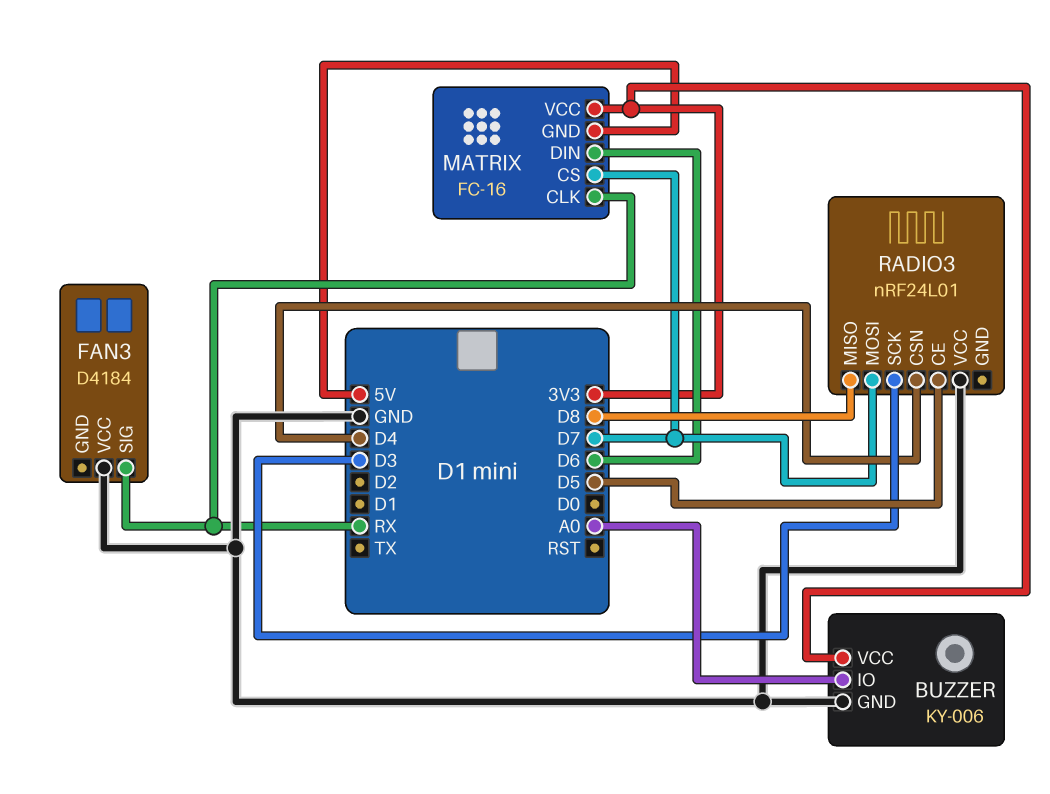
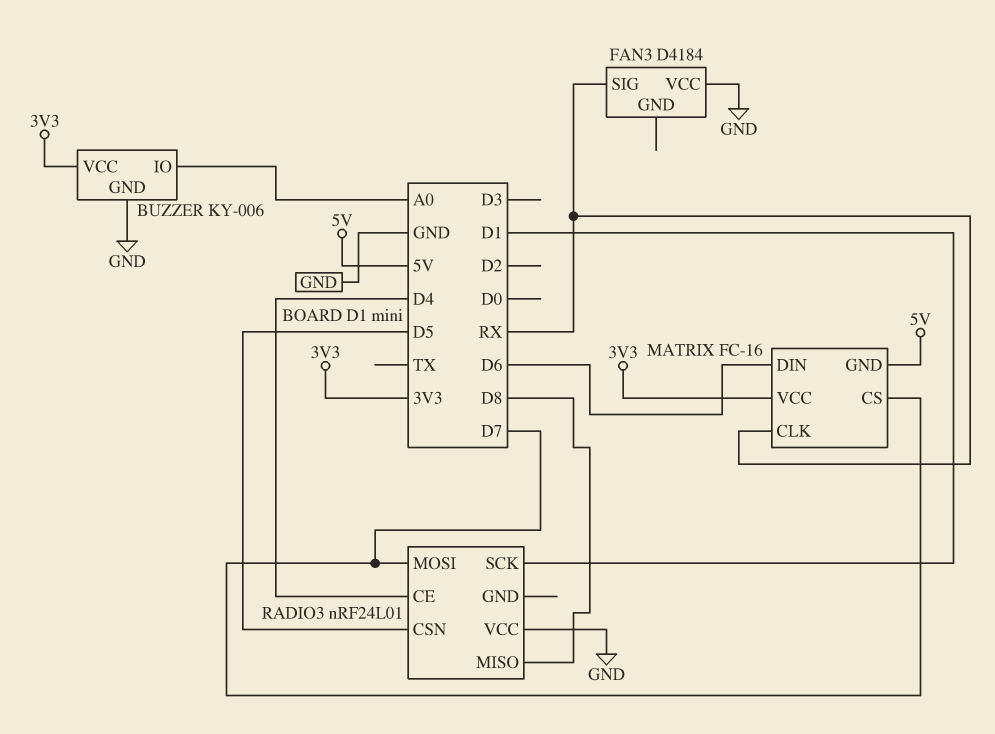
RADIO3 pin CE: D5 -> D4
RADIO3 pin CSN: D4 -> D5
RADIO3 pin SCK: D3 -> D1

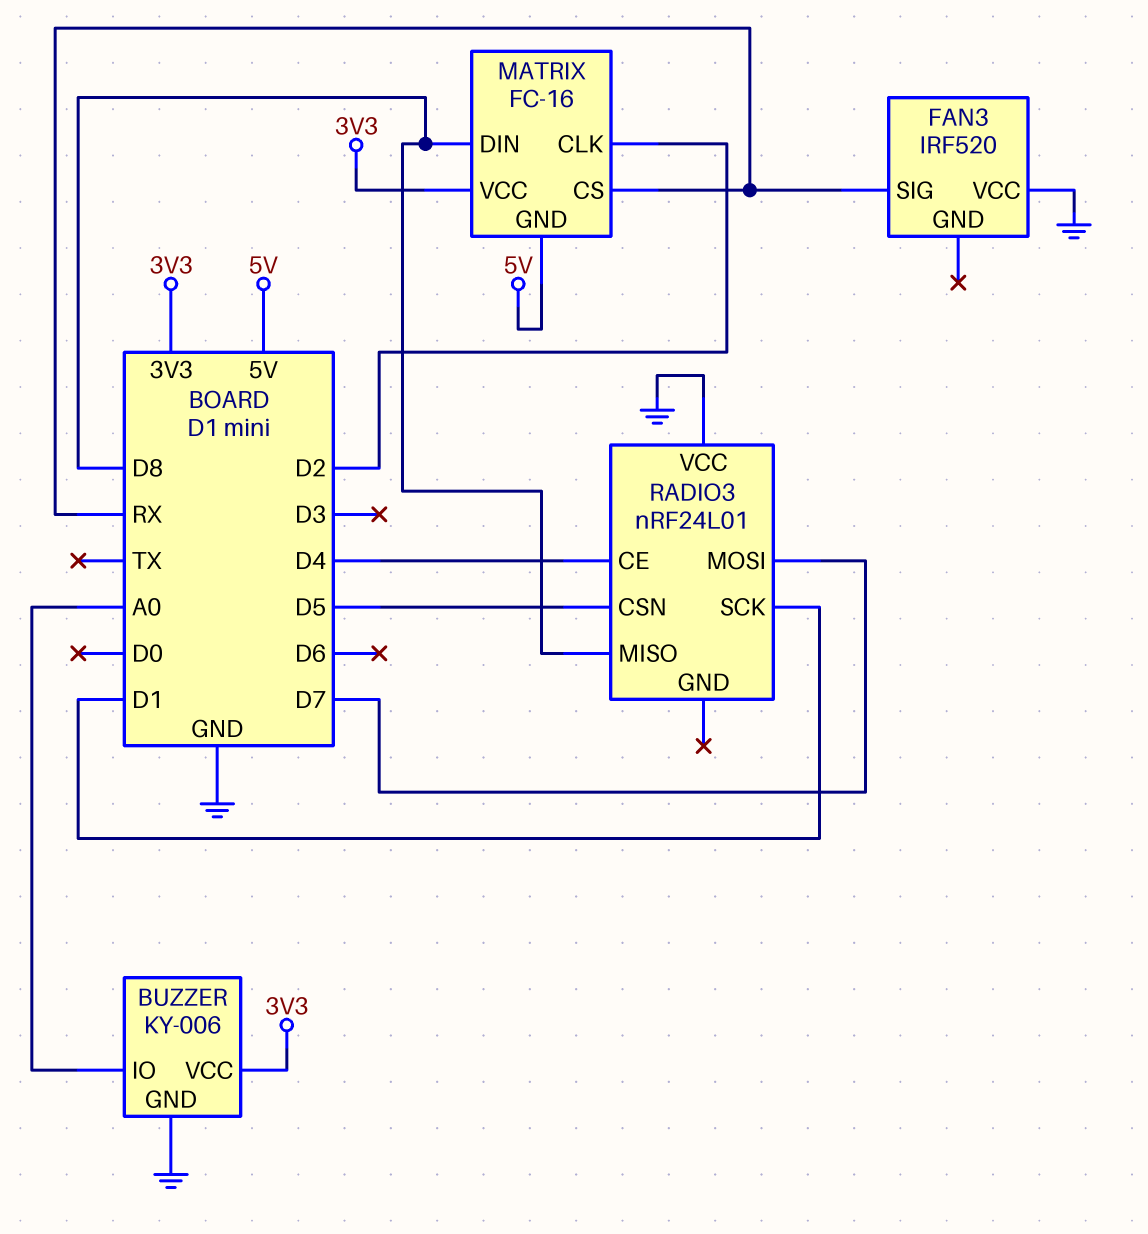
FAN3: D4184 -> IRF520
MATRIX pin CLK: RX -> D2
MATRIX pin CS: D7 -> RX
MATRIX pin DIN: D6 -> D8

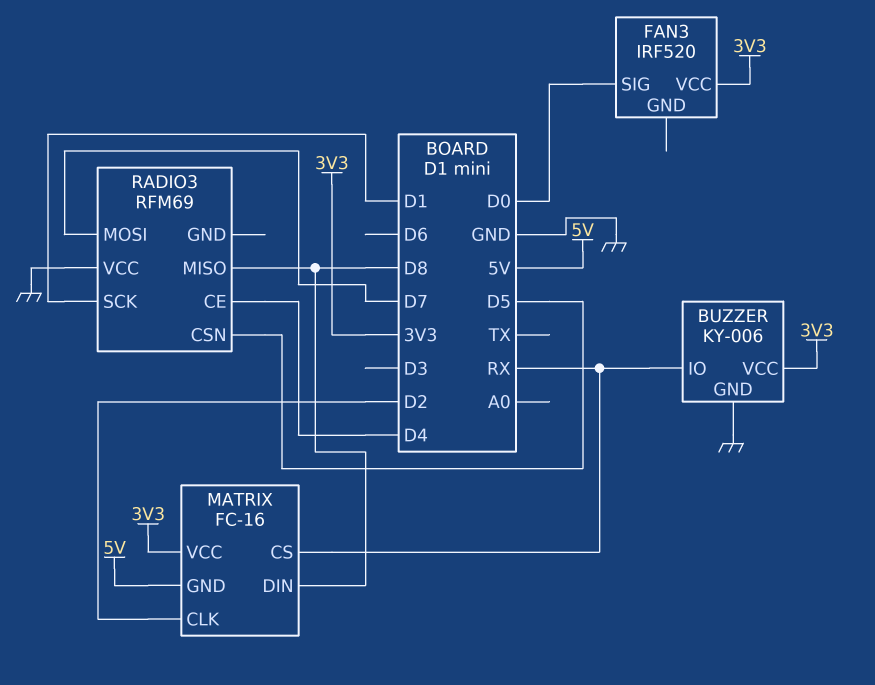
BUZZER pin IO: A0 -> RX
FAN3 pin SIG: RX -> D0
FAN3 pin VCC: GND -> 3V3
RADIO3: nRF24L01 -> RFM69

